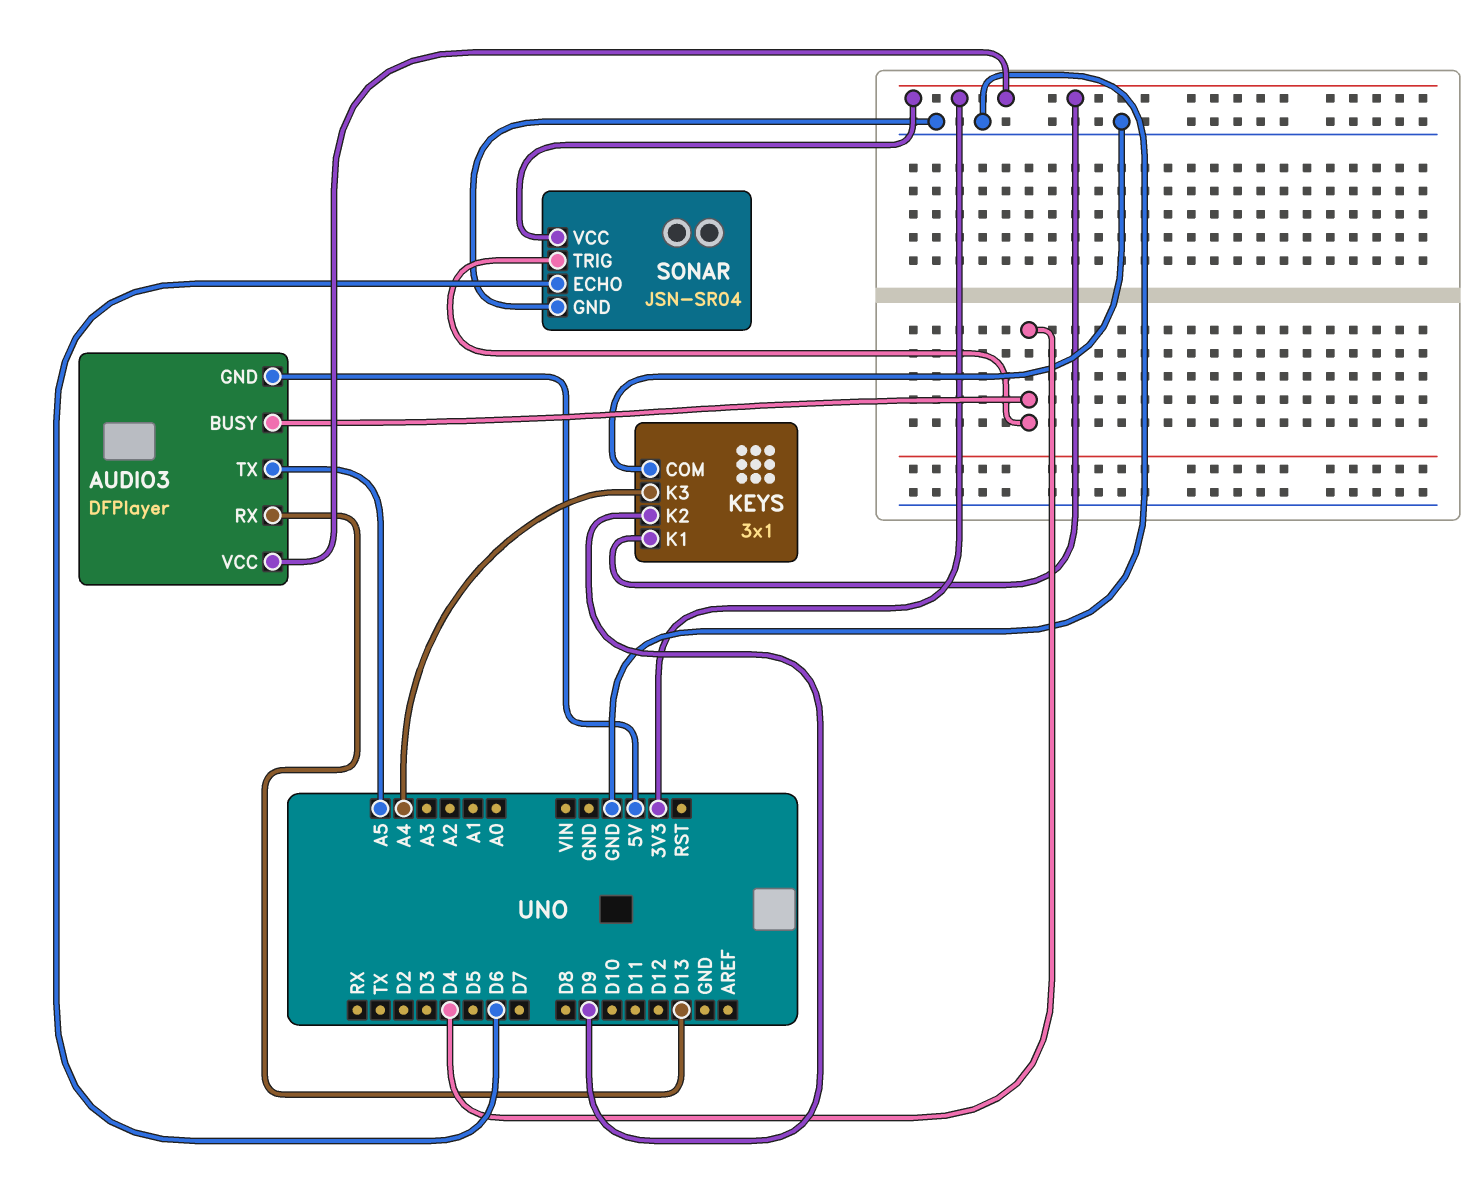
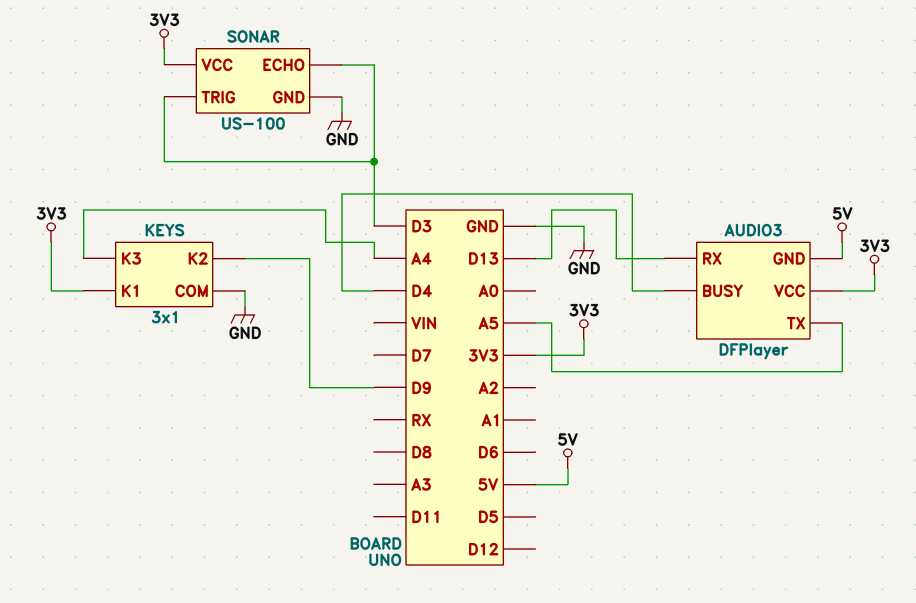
SONAR: JSN-SR04 -> US-100
SONAR pin ECHO: D6 -> D3
SONAR pin TRIG: D4 -> D3

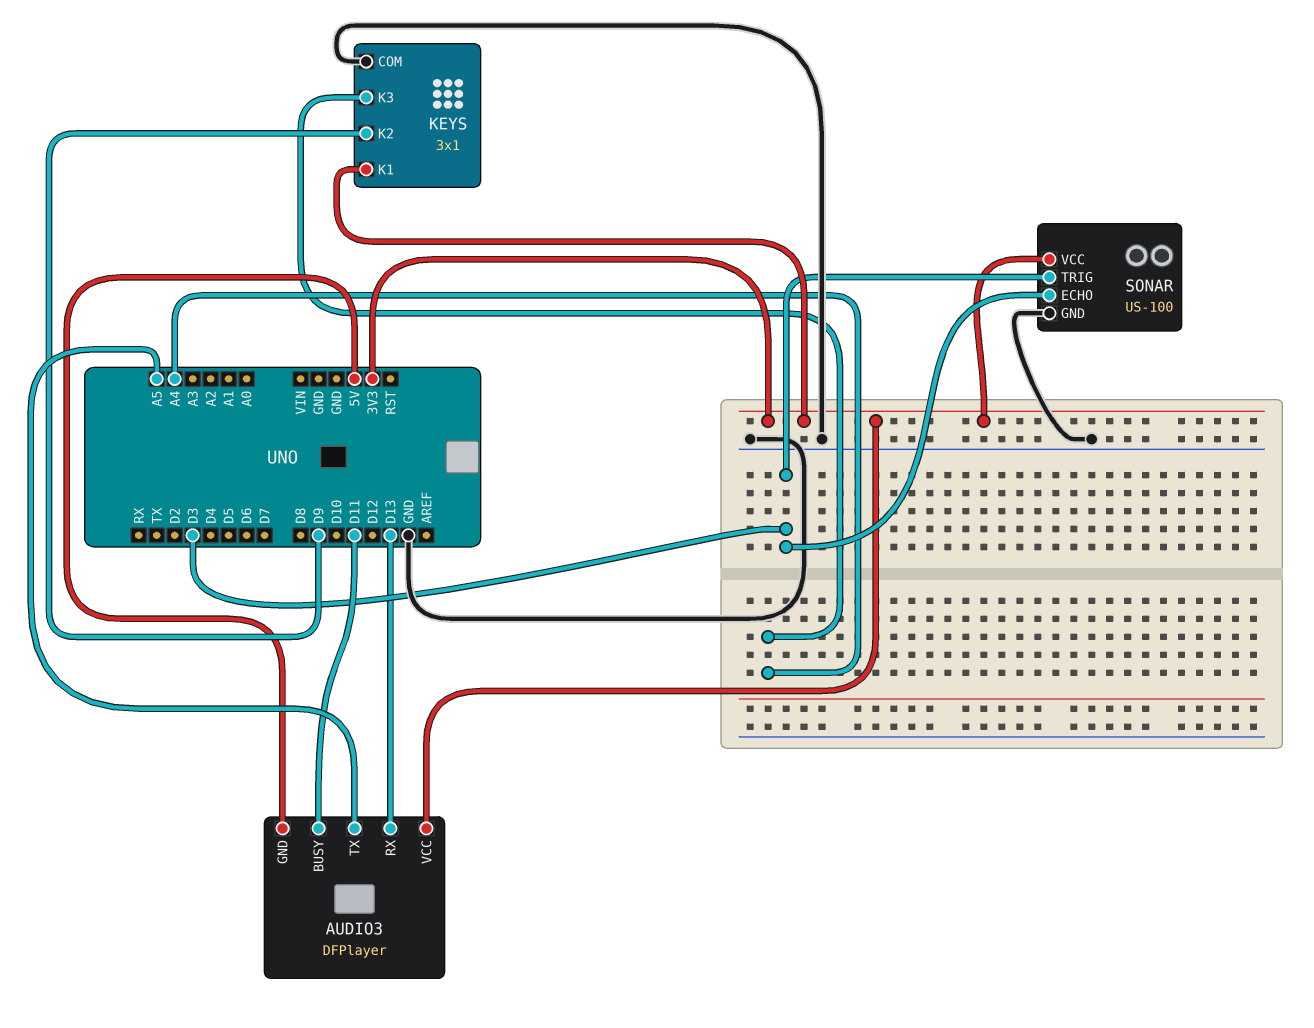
AUDIO3 pin BUSY: D4 -> D11

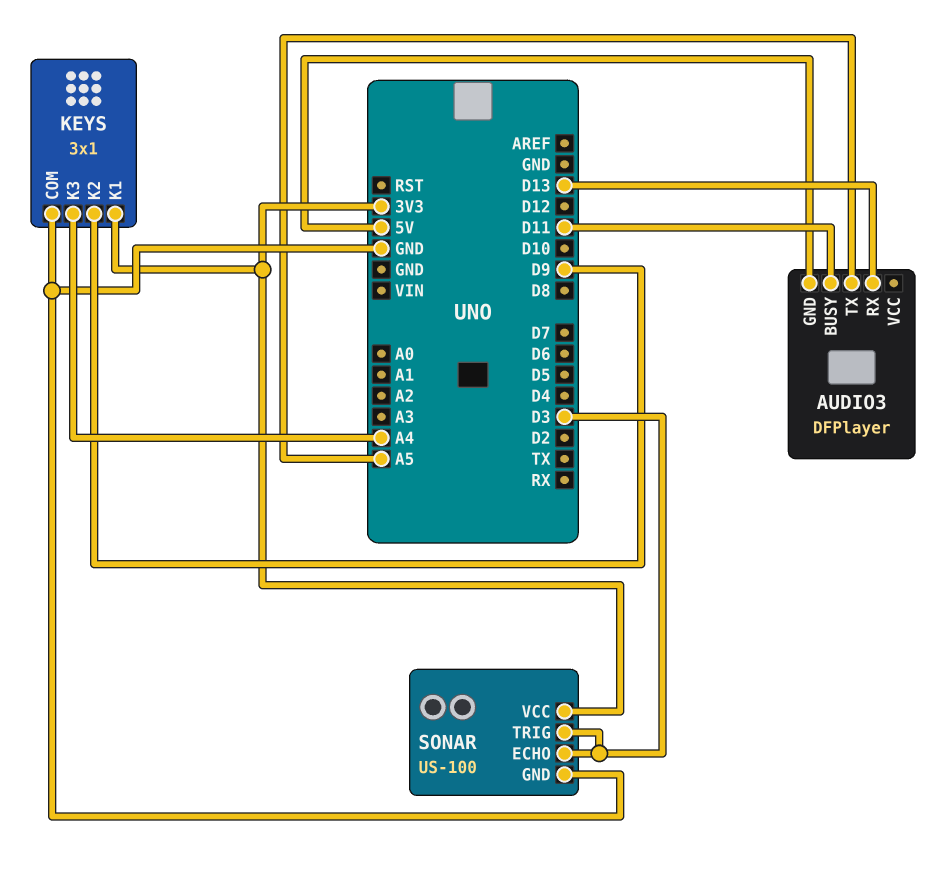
AUDIO3 pin VCC: 3V3 -> none

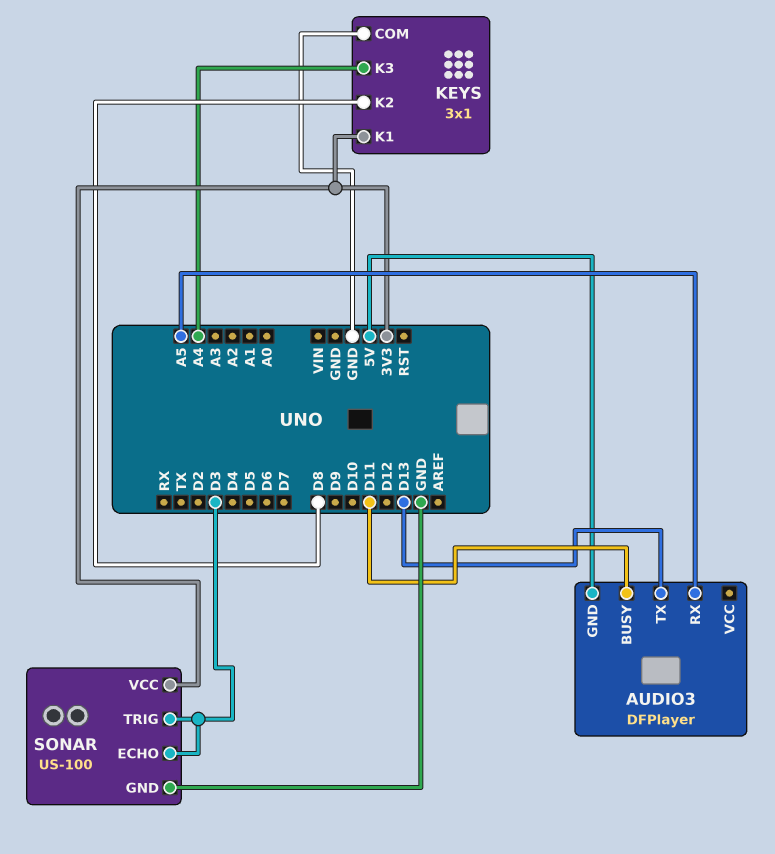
AUDIO3 pin RX: D13 -> A5
AUDIO3 pin TX: A5 -> D13
KEYS pin K2: D9 -> D8

